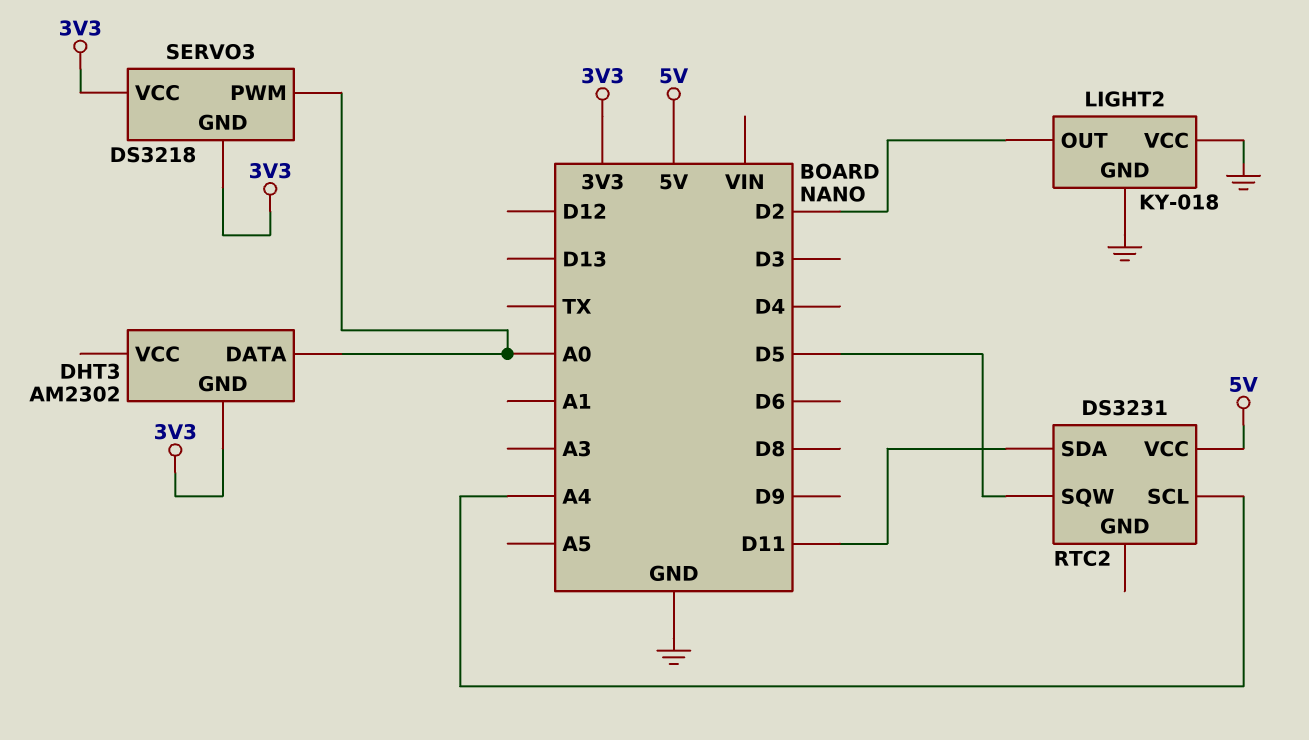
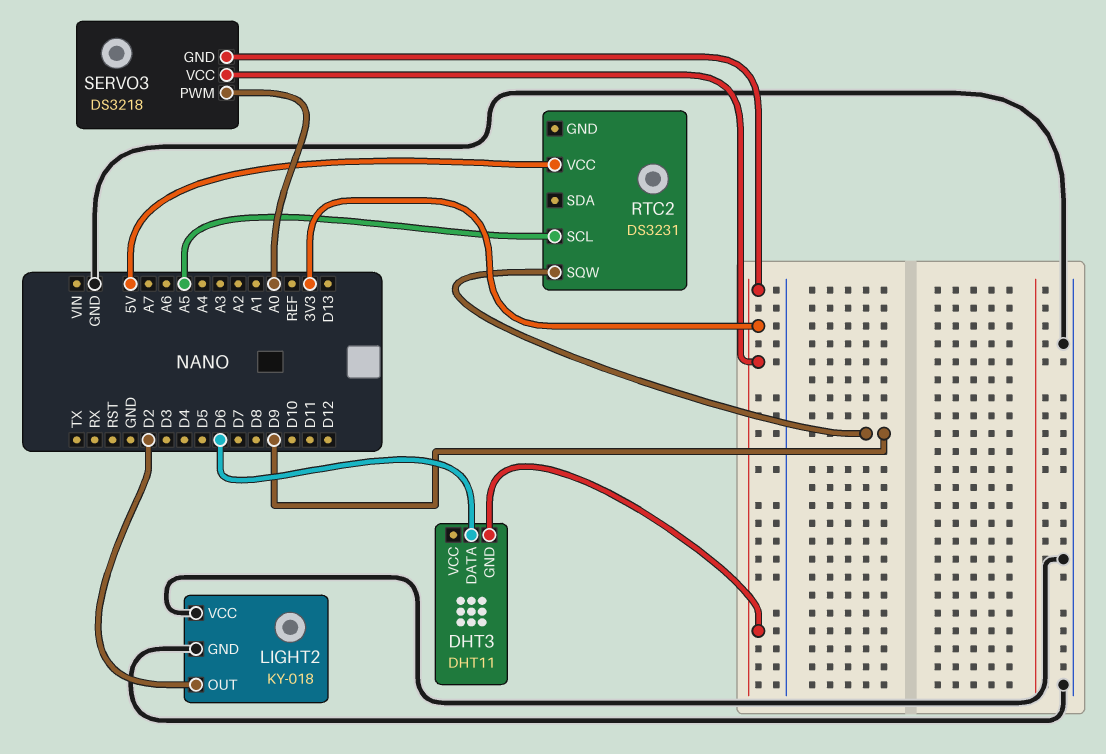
DHT3: AM2302 -> DHT11
DHT3 pin DATA: A0 -> D6
RTC2 pin SCL: A4 -> A5
RTC2 pin SDA: D11 -> none
RTC2 pin SQW: D5 -> D9

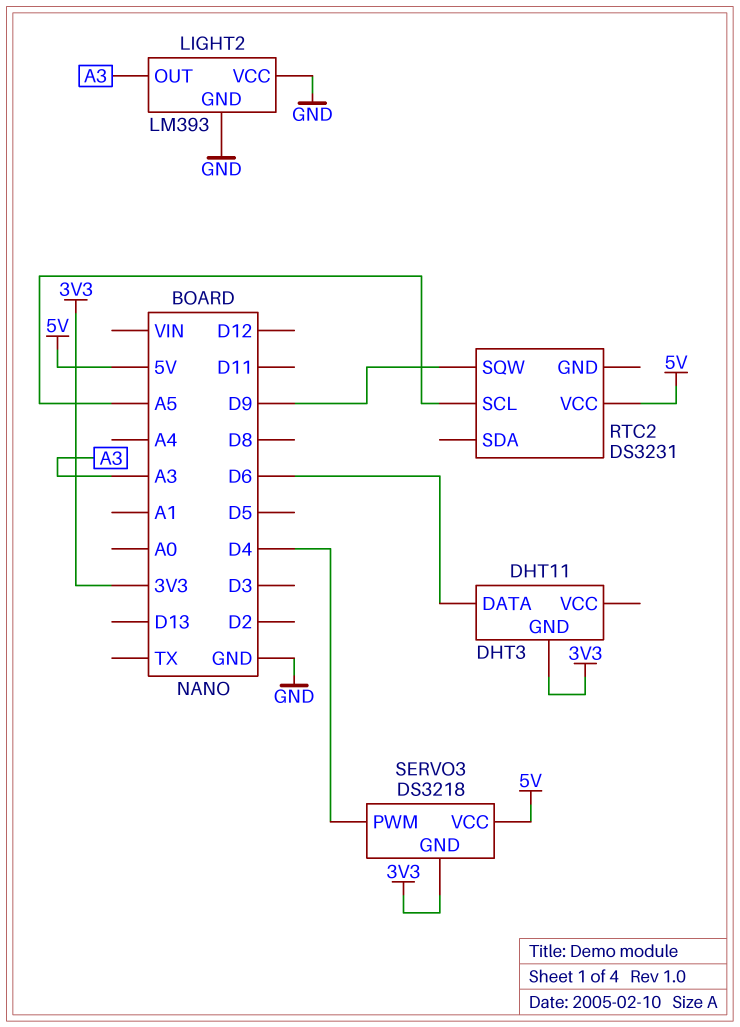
LIGHT2: KY-018 -> LM393
LIGHT2 pin OUT: D2 -> A3
SERVO3 pin PWM: A0 -> D4
SERVO3 pin VCC: 3V3 -> 5V

